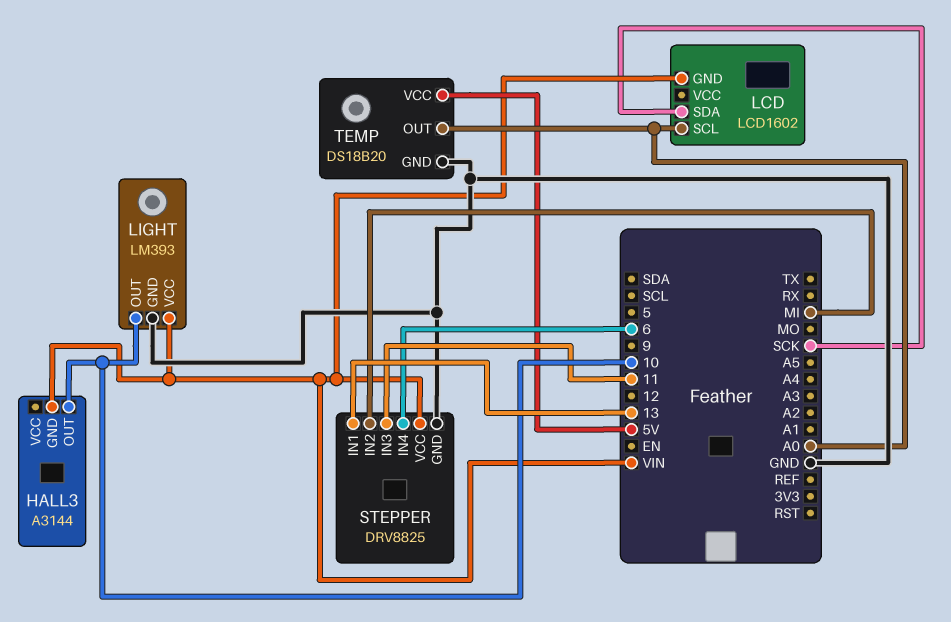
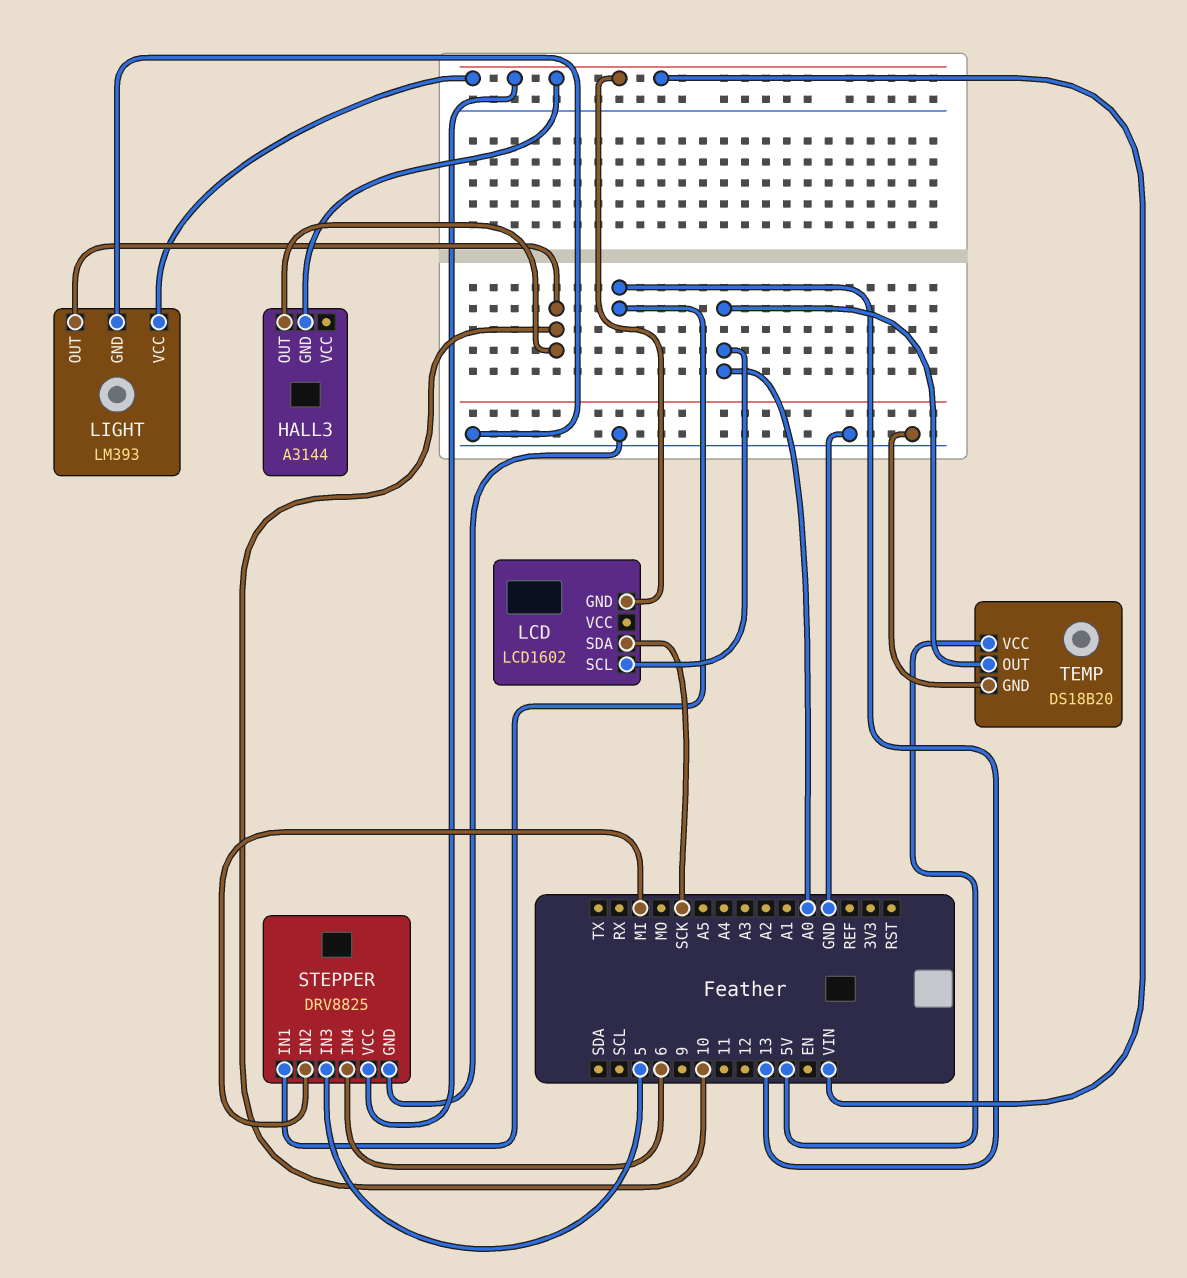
STEPPER pin IN3: 11 -> 5

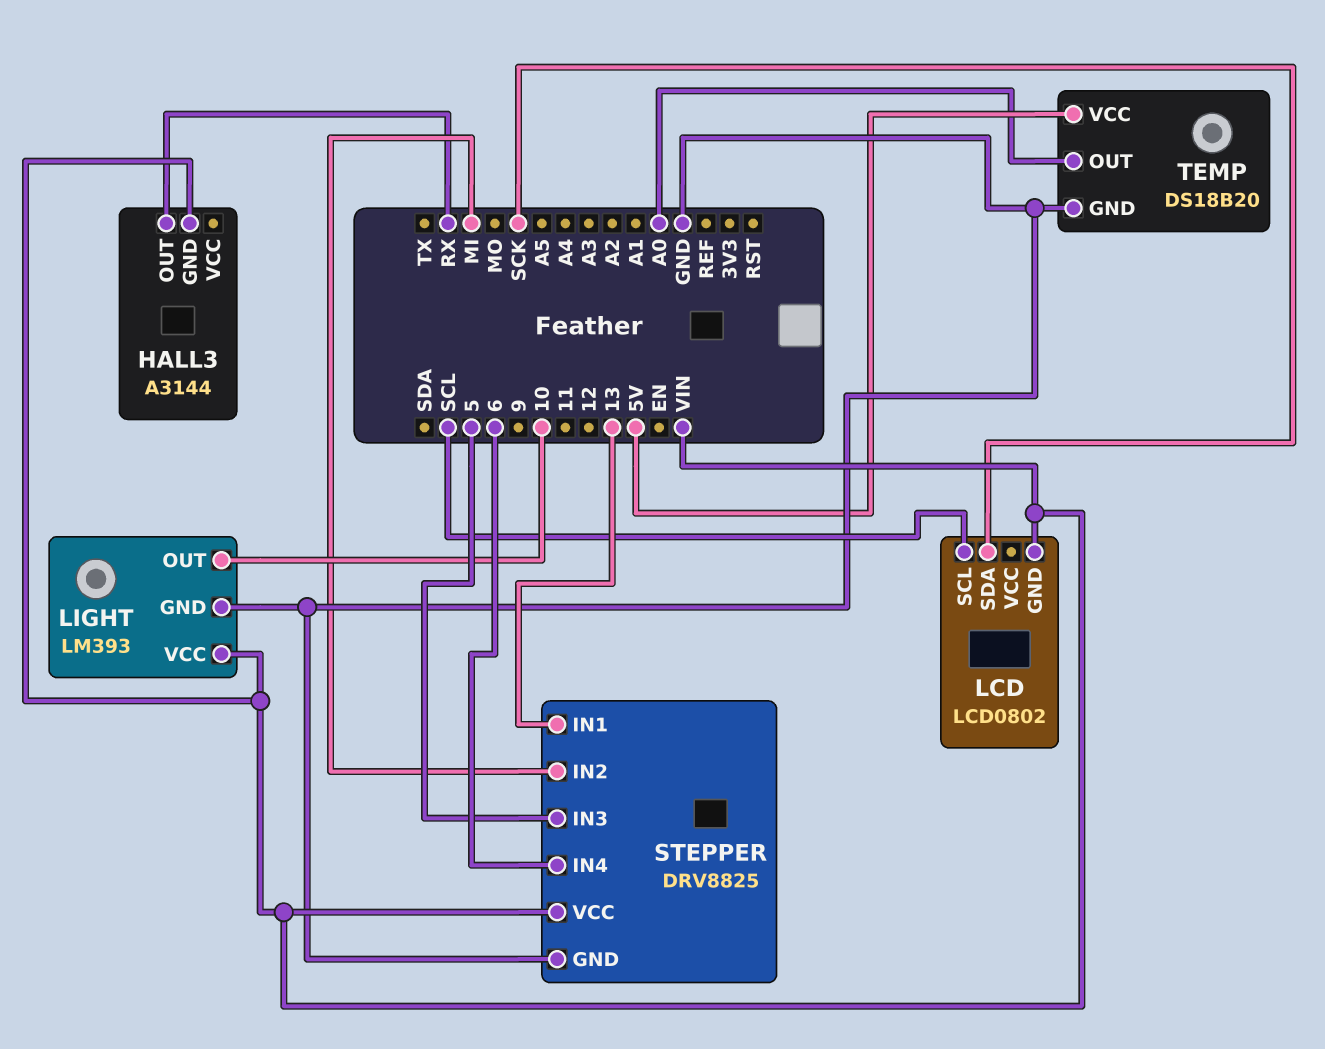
HALL3 pin OUT: 10 -> RX
LCD: LCD1602 -> LCD0802
LCD pin SCL: A0 -> SCL

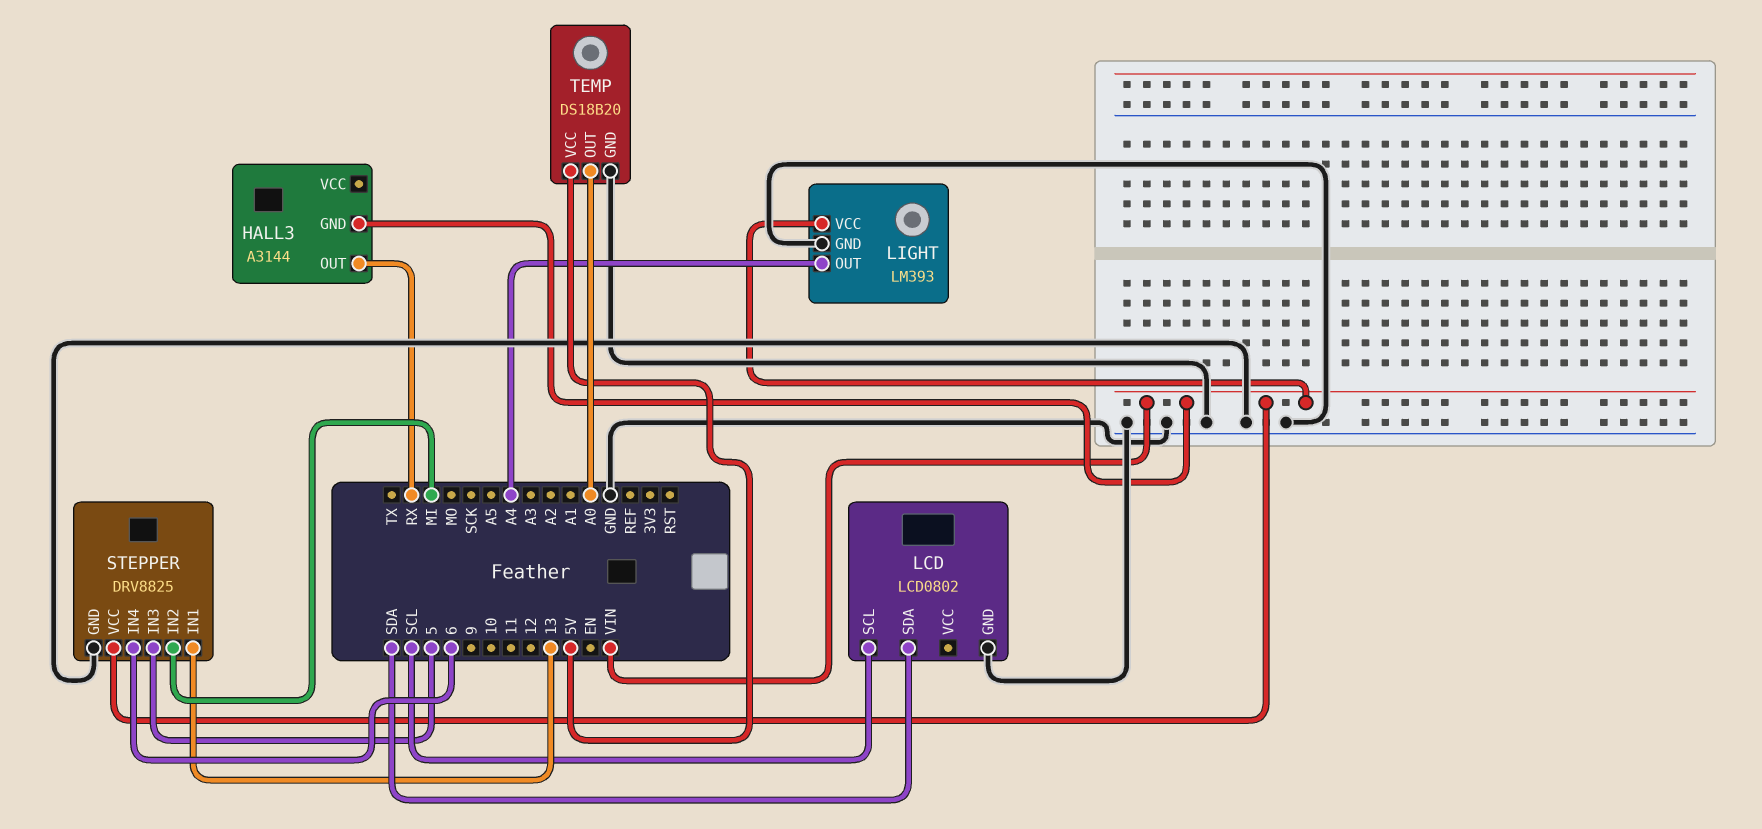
LCD pin GND: VIN -> GND
LCD pin SDA: SCK -> SDA
LIGHT pin OUT: 10 -> A4

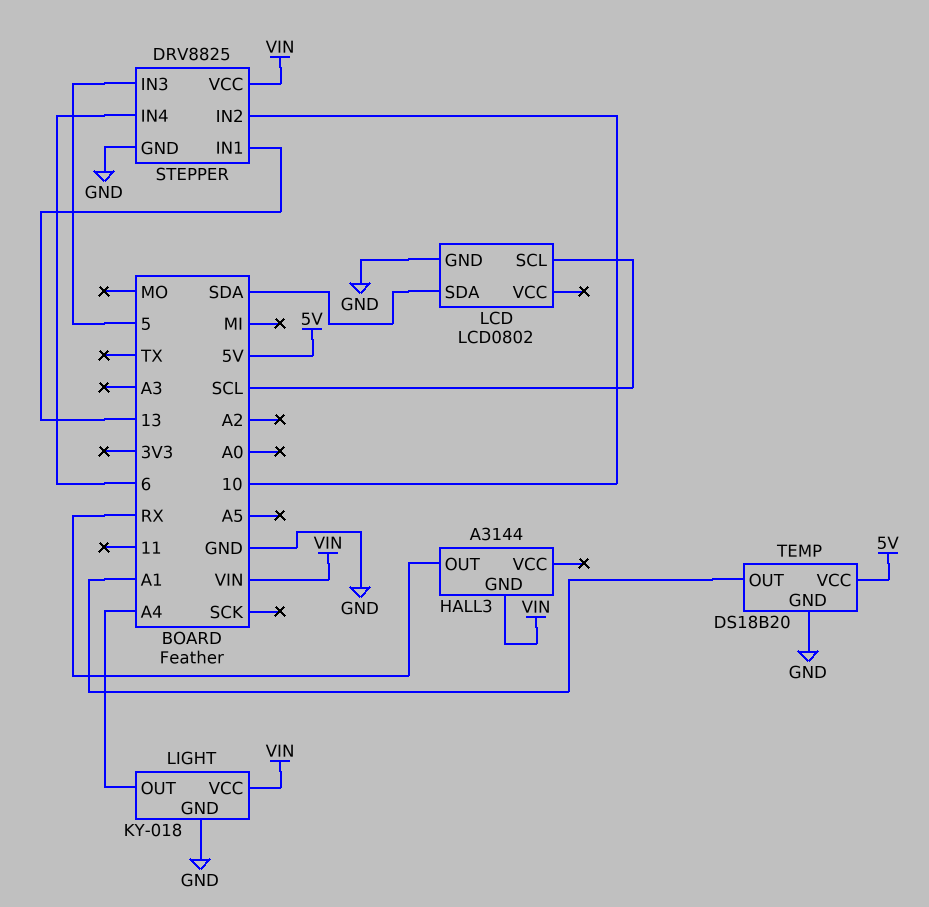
LIGHT: LM393 -> KY-018
STEPPER pin IN2: MI -> 10
TEMP pin OUT: A0 -> A1

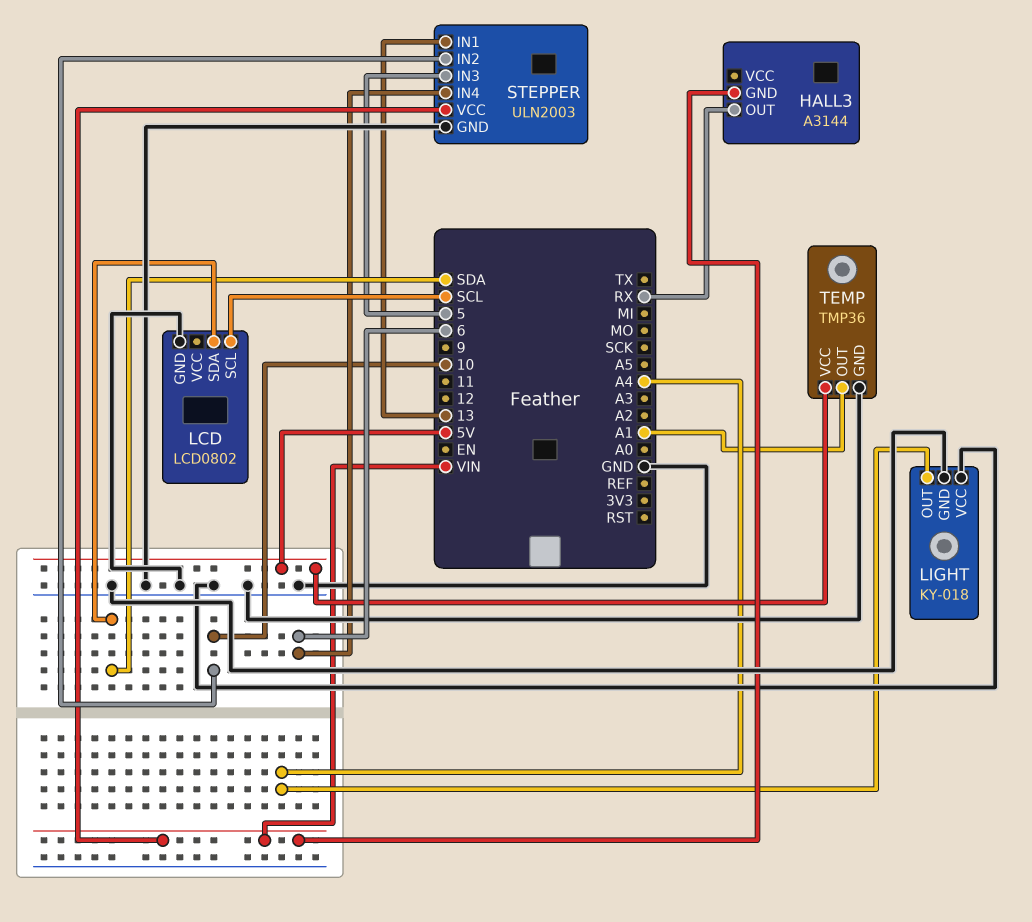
LIGHT pin VCC: VIN -> GND
STEPPER: DRV8825 -> ULN2003
TEMP: DS18B20 -> TMP36

